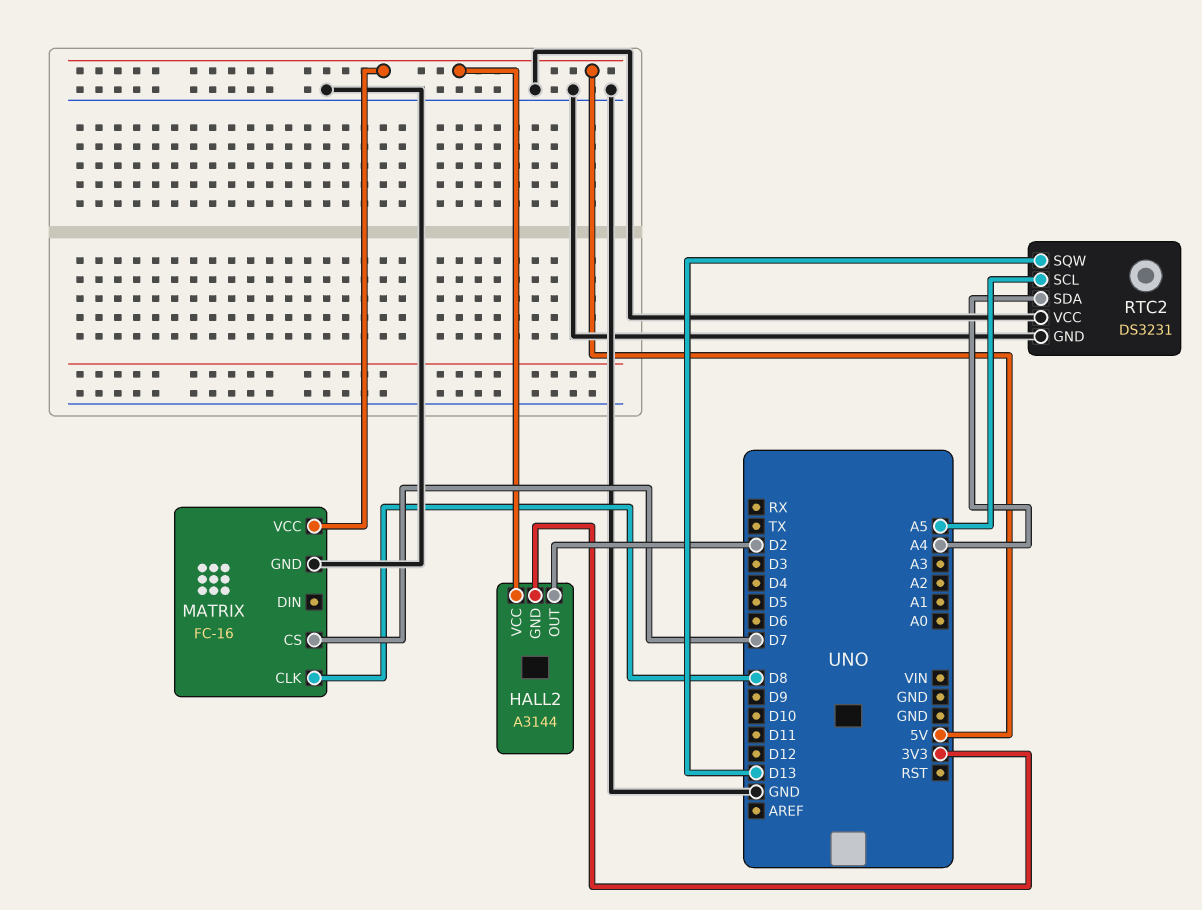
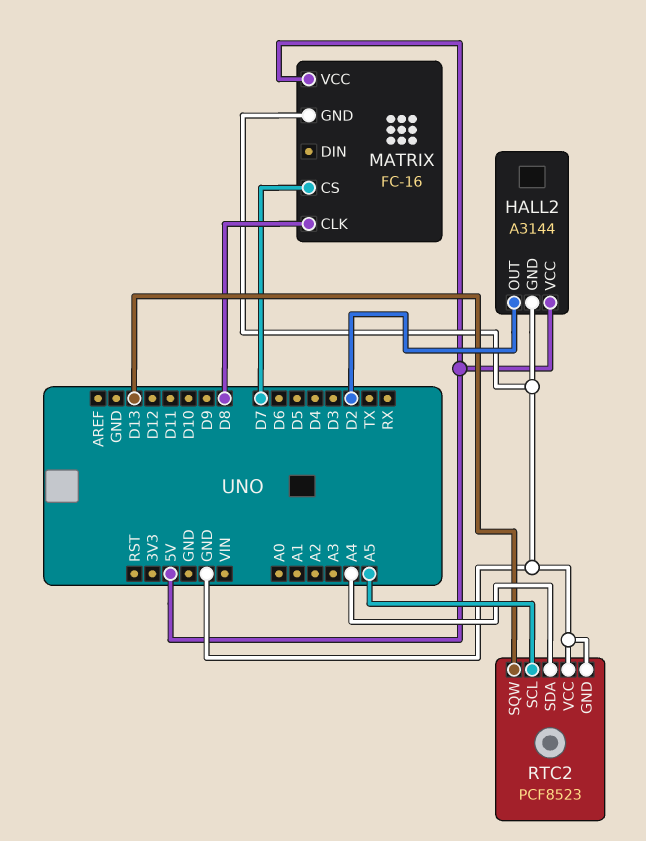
HALL2 pin GND: 3V3 -> GND
RTC2: DS3231 -> PCF8523

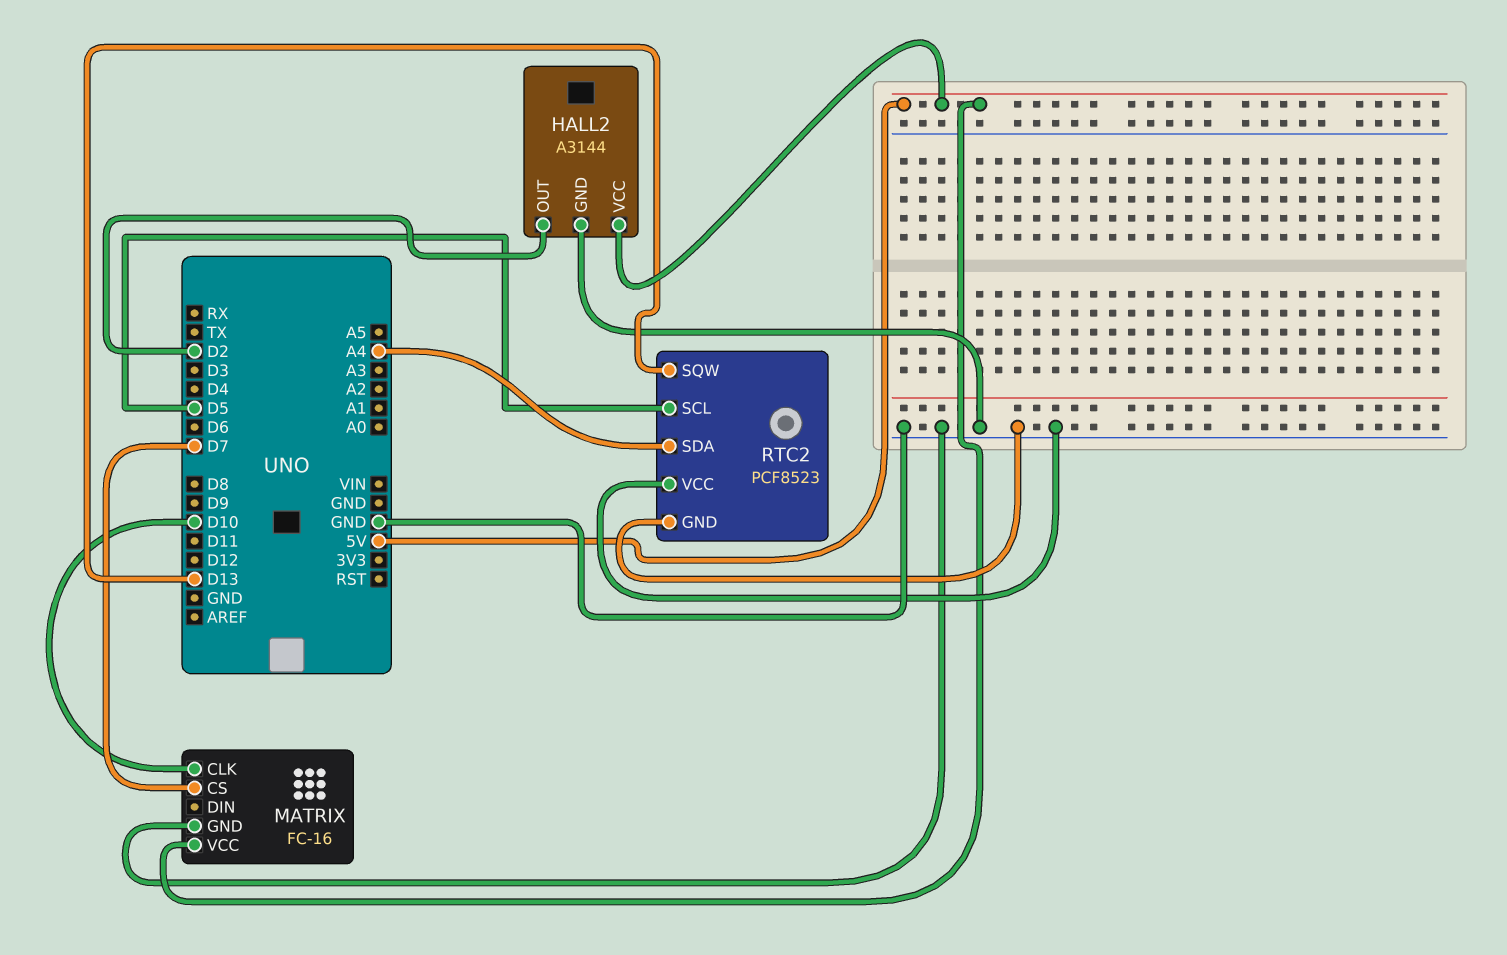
MATRIX pin CLK: D8 -> D10
RTC2 pin SCL: A5 -> D5

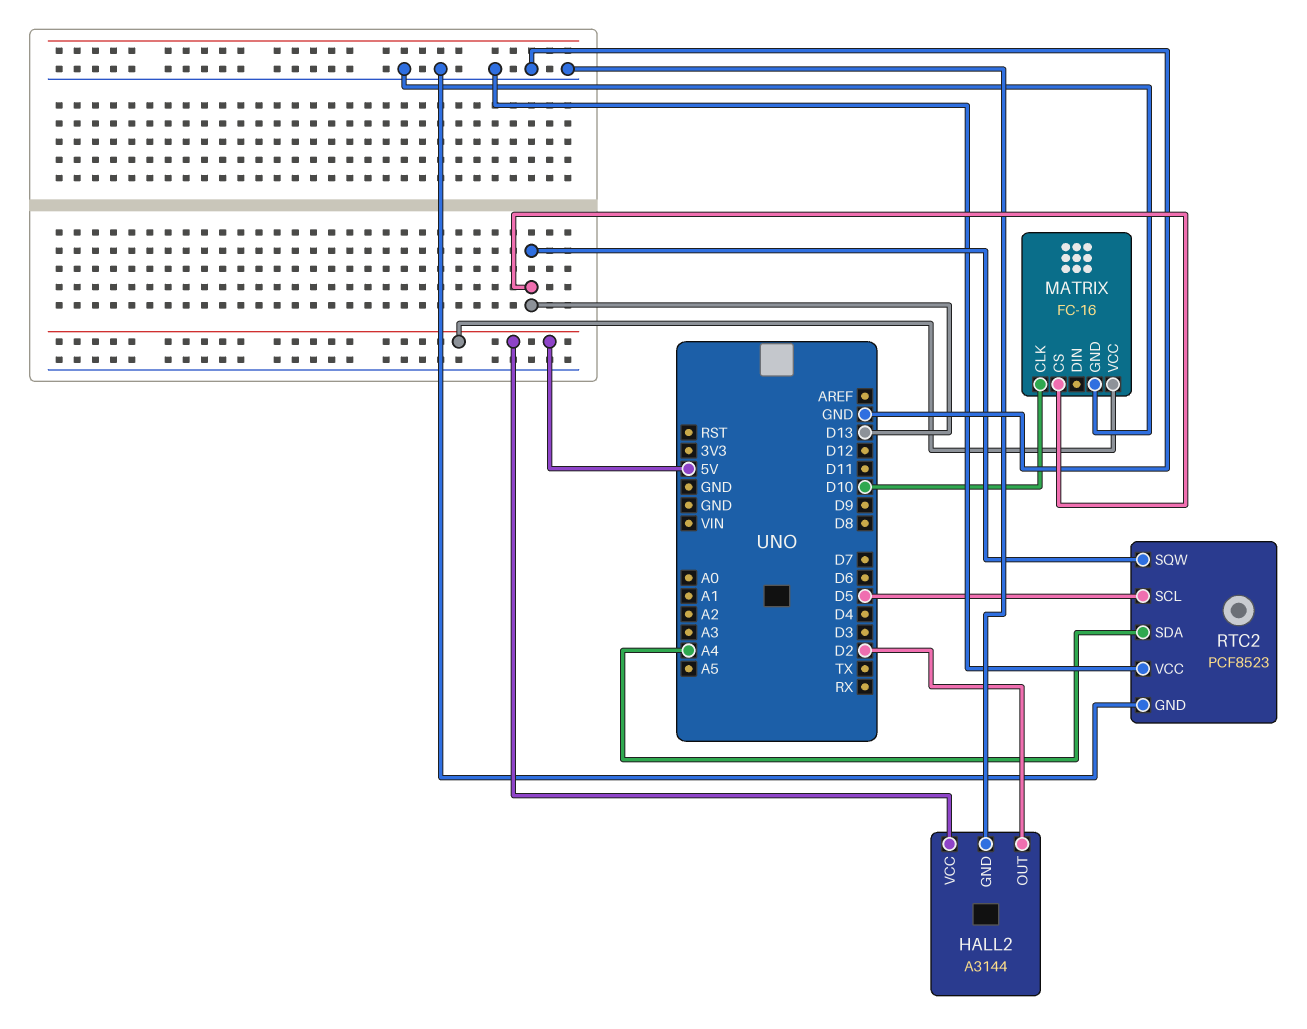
MATRIX pin CS: D7 -> D13

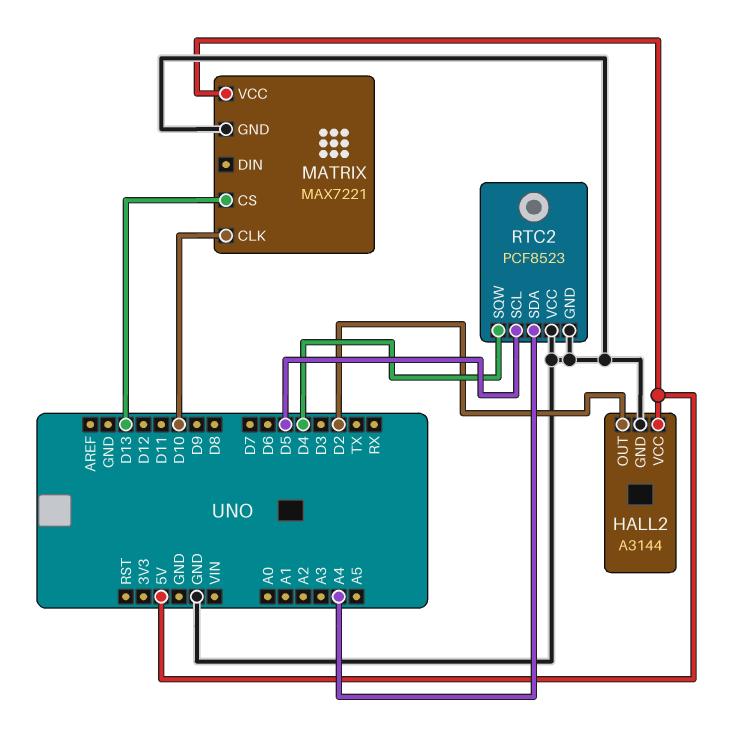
MATRIX: FC-16 -> MAX7221
RTC2 pin SQW: D13 -> D4

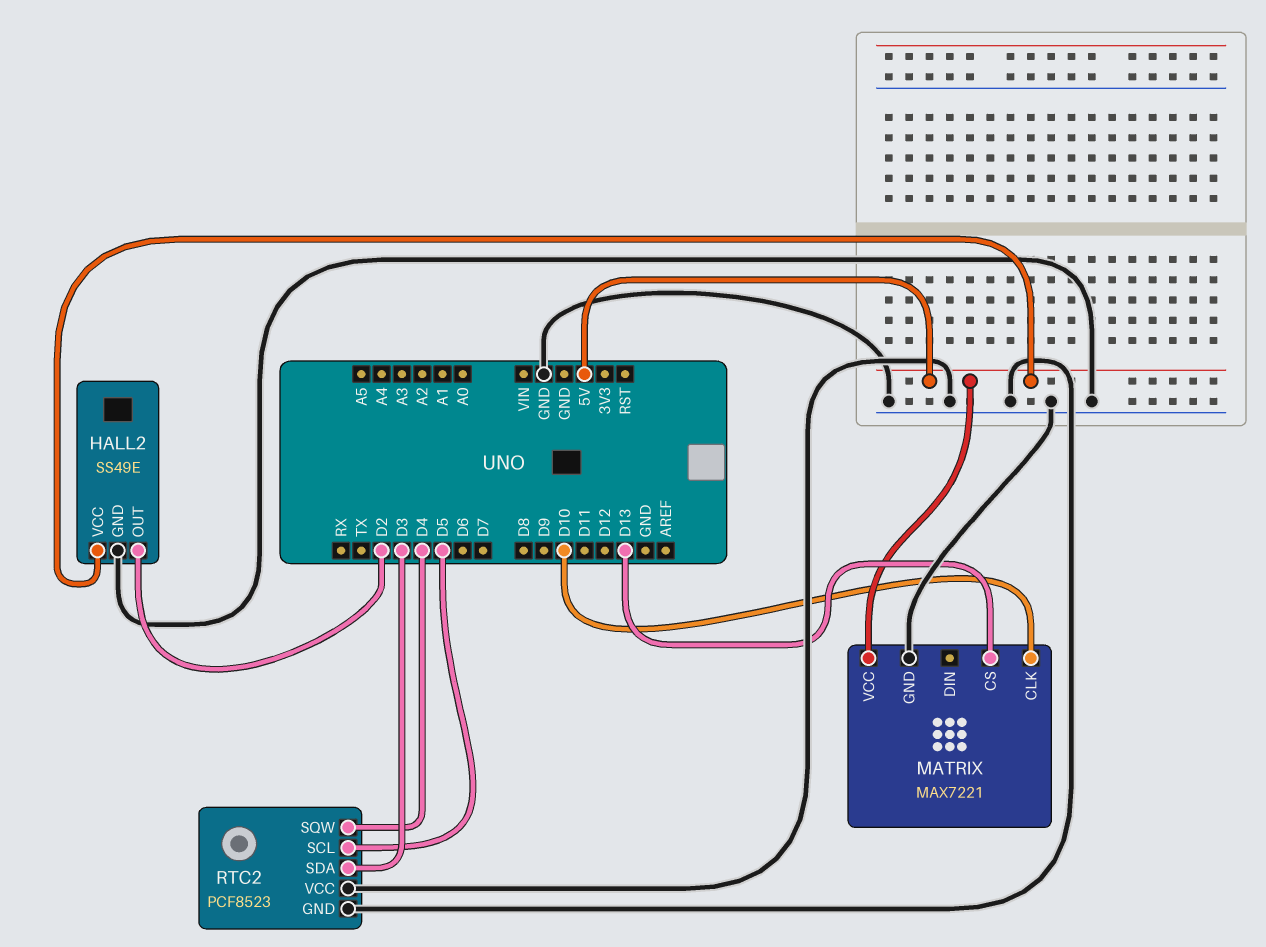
HALL2: A3144 -> SS49E
RTC2 pin SDA: A4 -> D3

